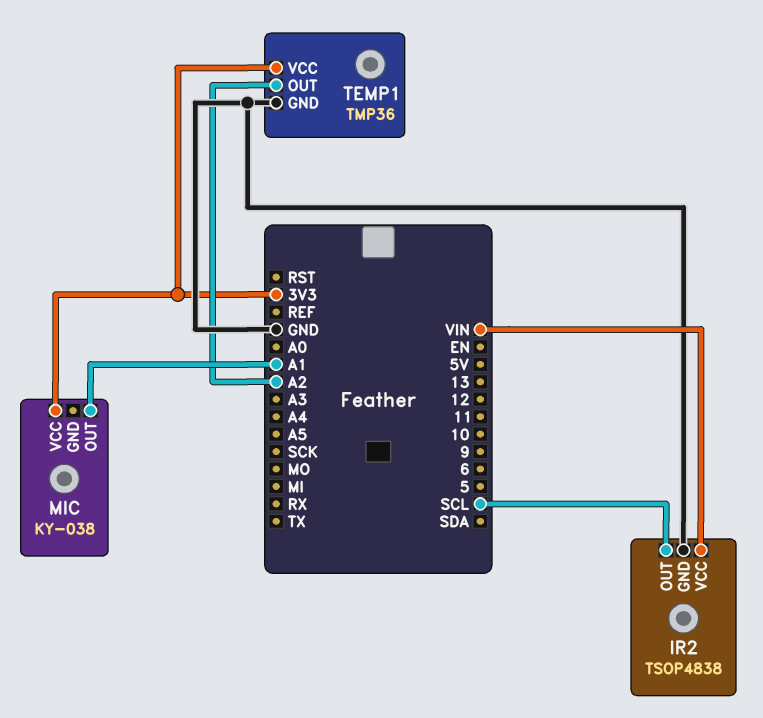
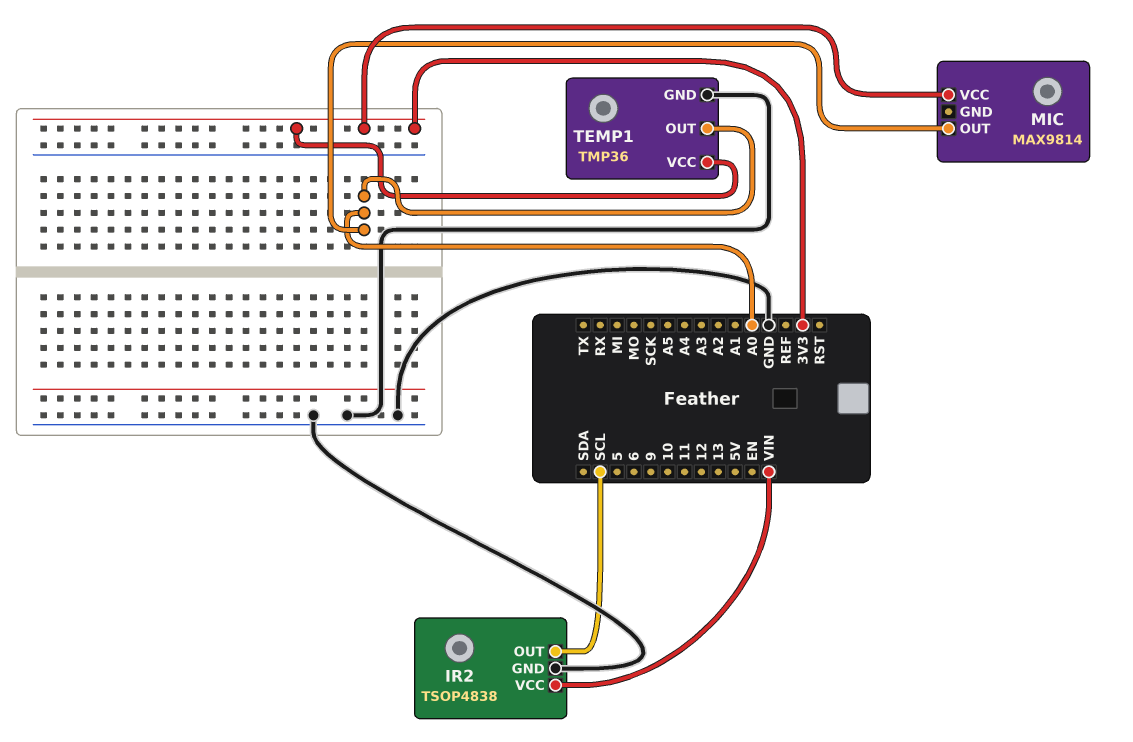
MIC: KY-038 -> MAX9814
MIC pin OUT: A1 -> A0
TEMP1 pin OUT: A2 -> A0

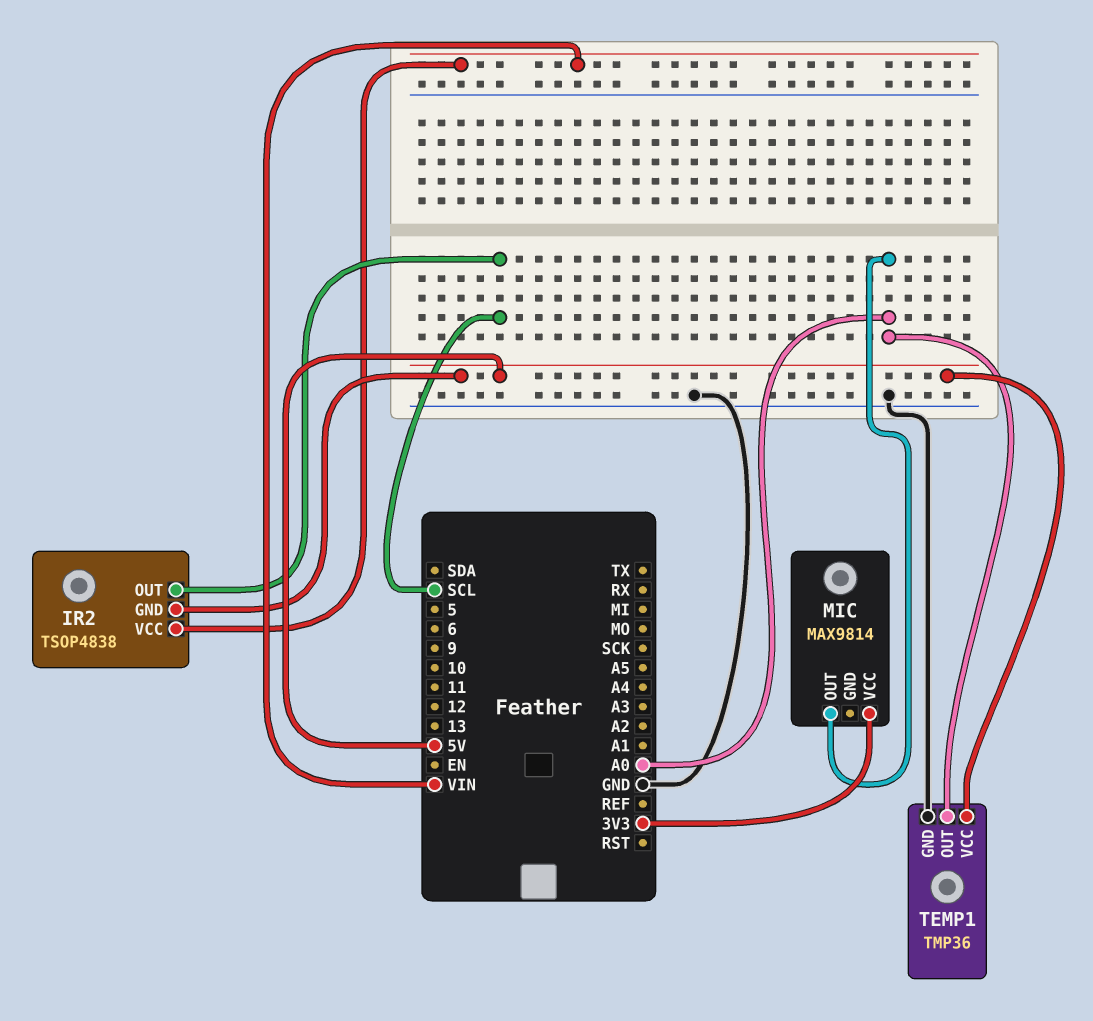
IR2 pin GND: GND -> 5V
TEMP1 pin VCC: 3V3 -> 5V

